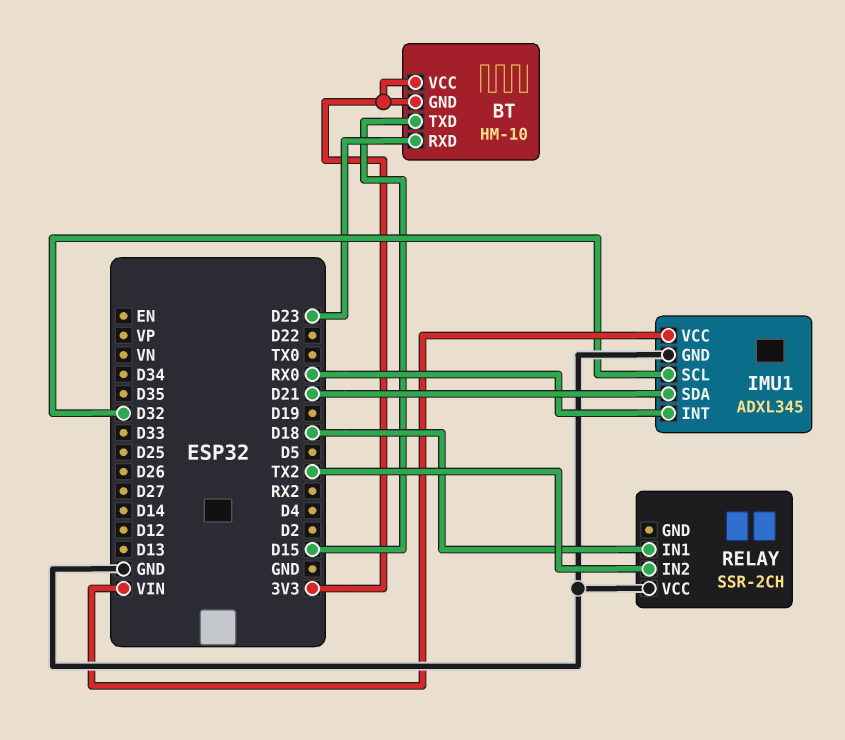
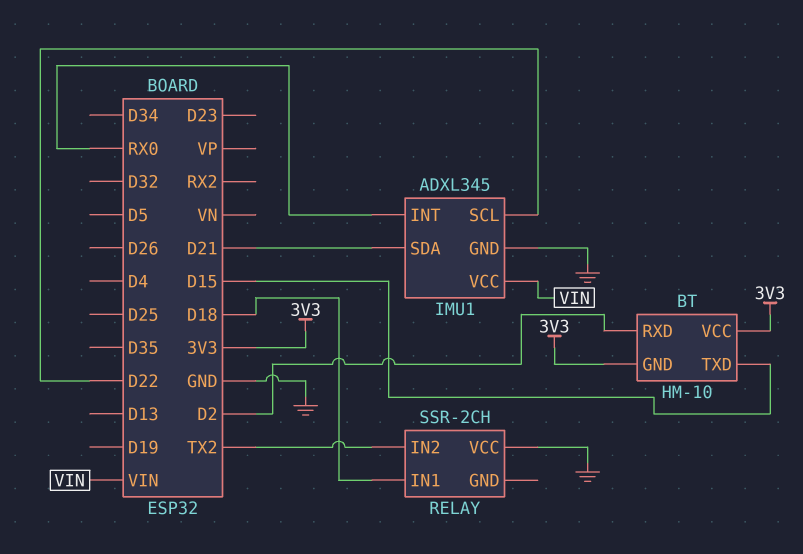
BT pin RXD: D23 -> D2
IMU1 pin SCL: D32 -> D22

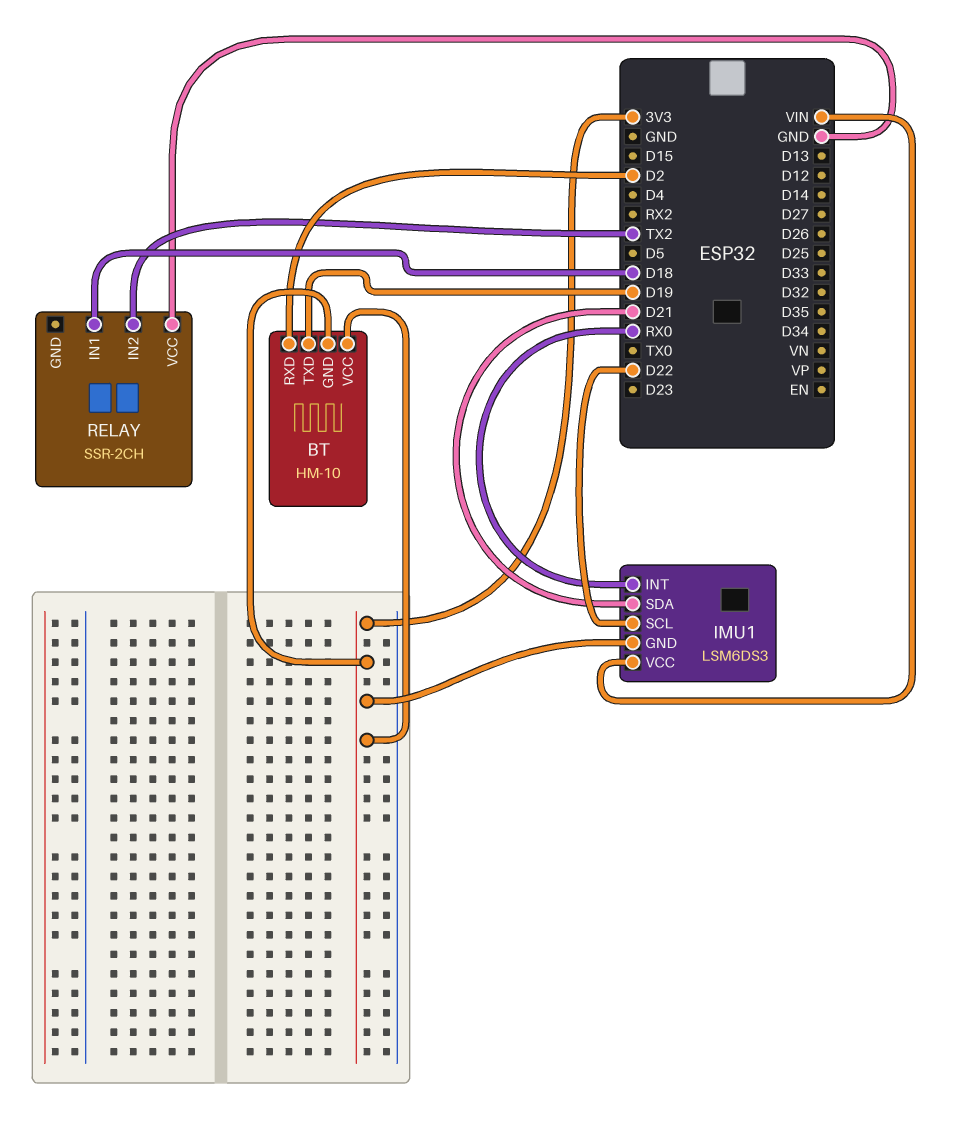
BT pin TXD: D15 -> D19
IMU1: ADXL345 -> LSM6DS3
IMU1 pin GND: GND -> 3V3

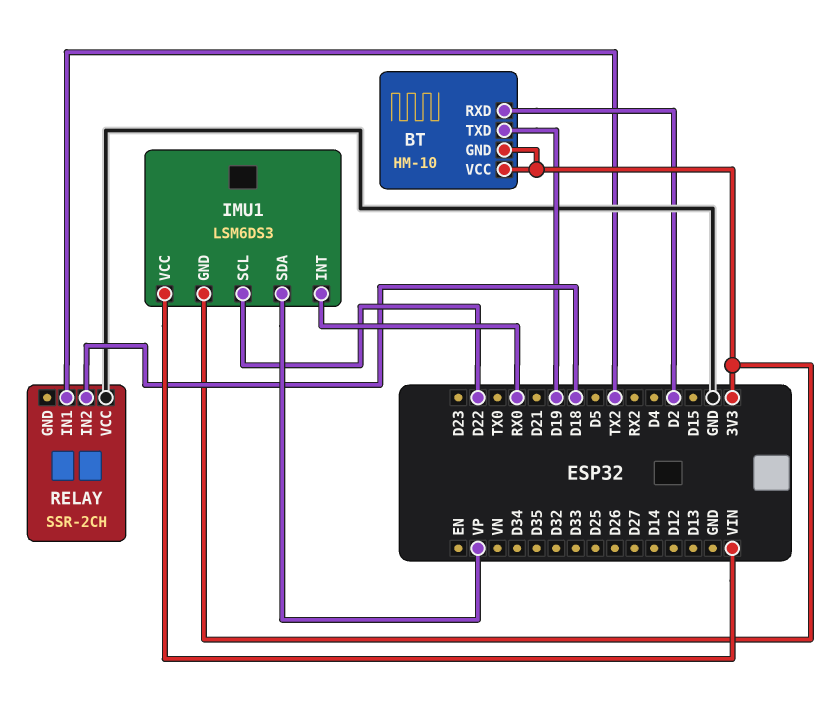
IMU1 pin SDA: D21 -> VP
RELAY pin IN1: D18 -> TX2
RELAY pin IN2: TX2 -> D18

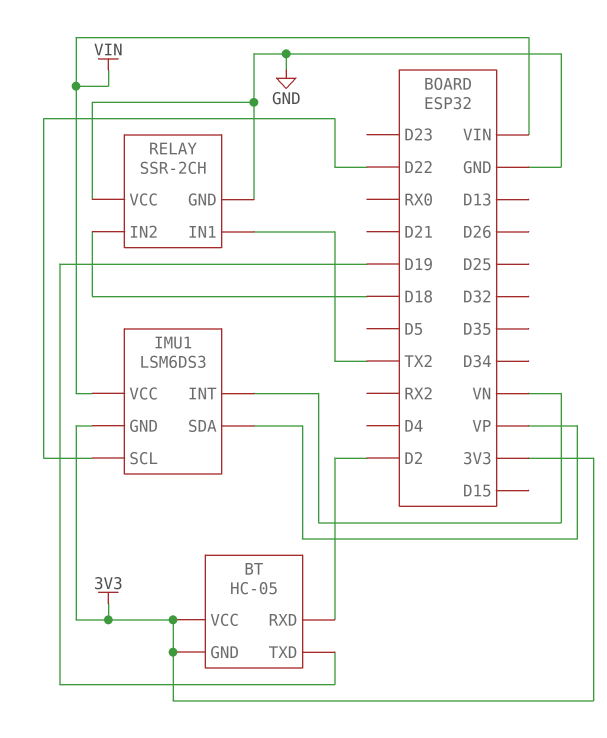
BT: HM-10 -> HC-05
IMU1 pin INT: RX0 -> VN
RELAY pin GND: none -> GND

